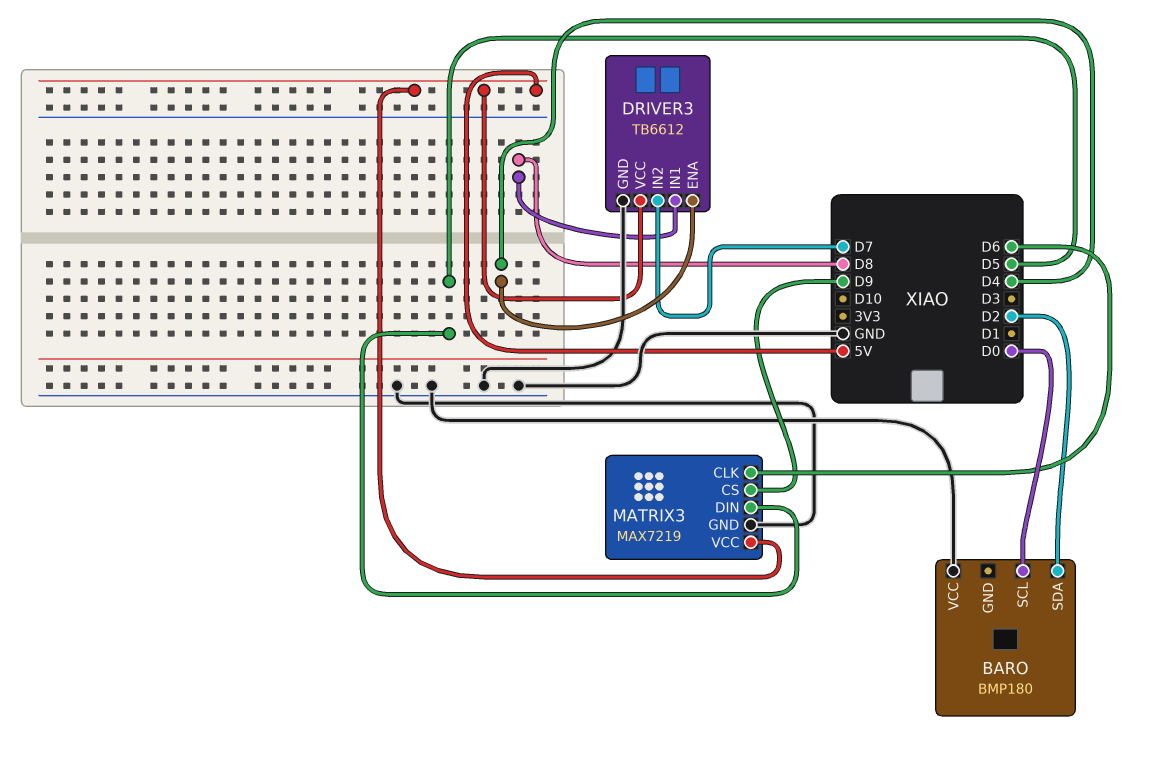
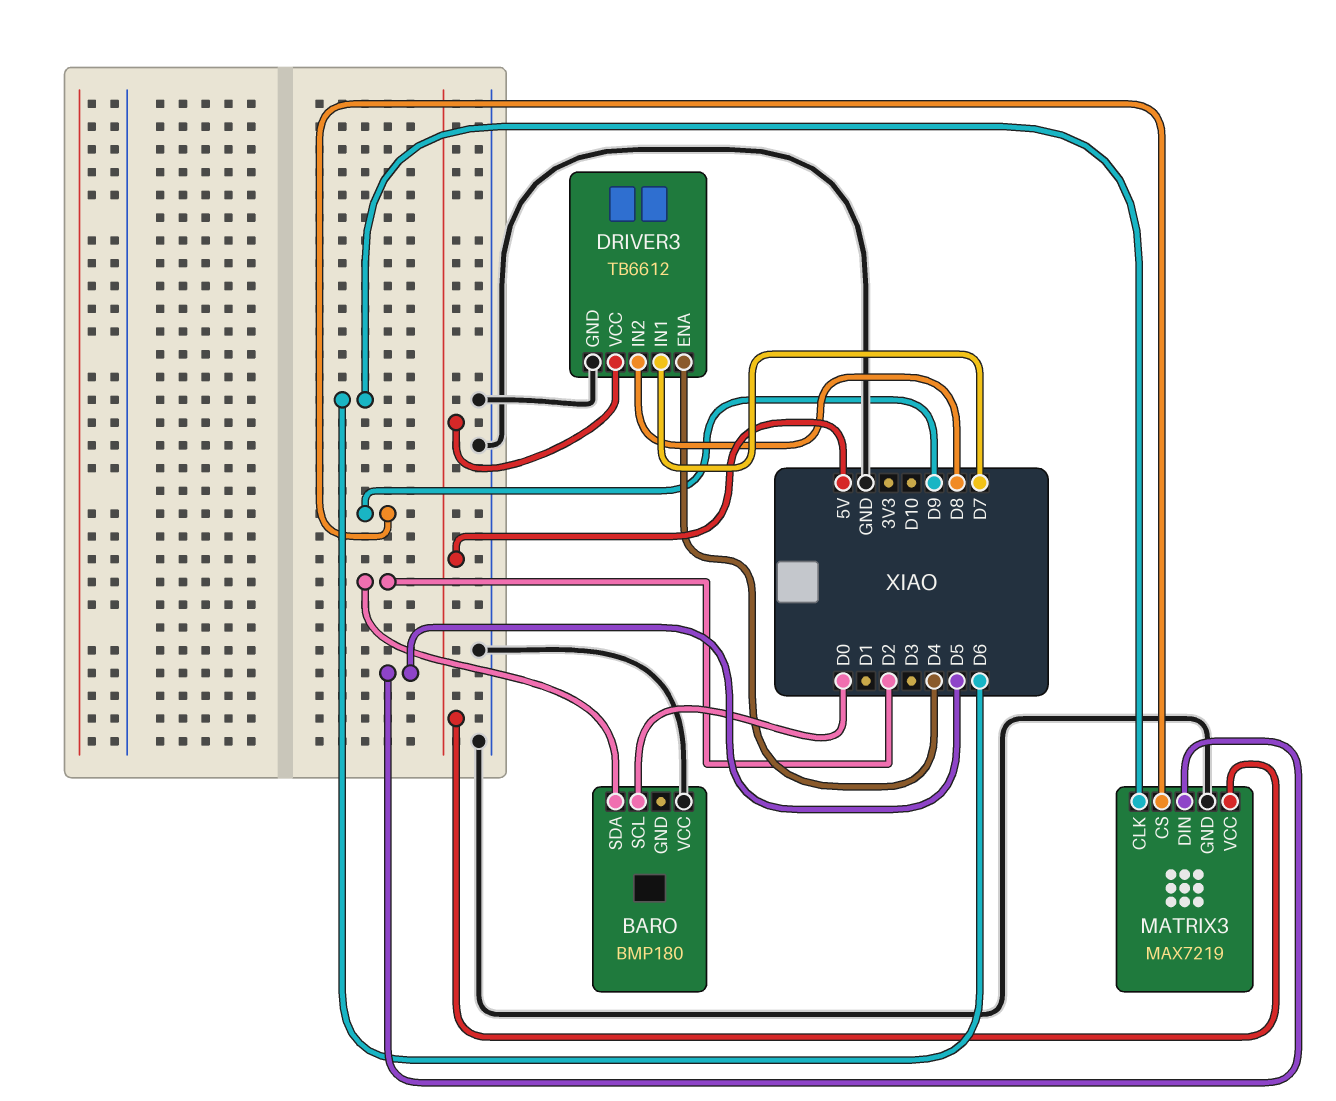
DRIVER3 pin IN1: D8 -> D7
DRIVER3 pin IN2: D7 -> D8

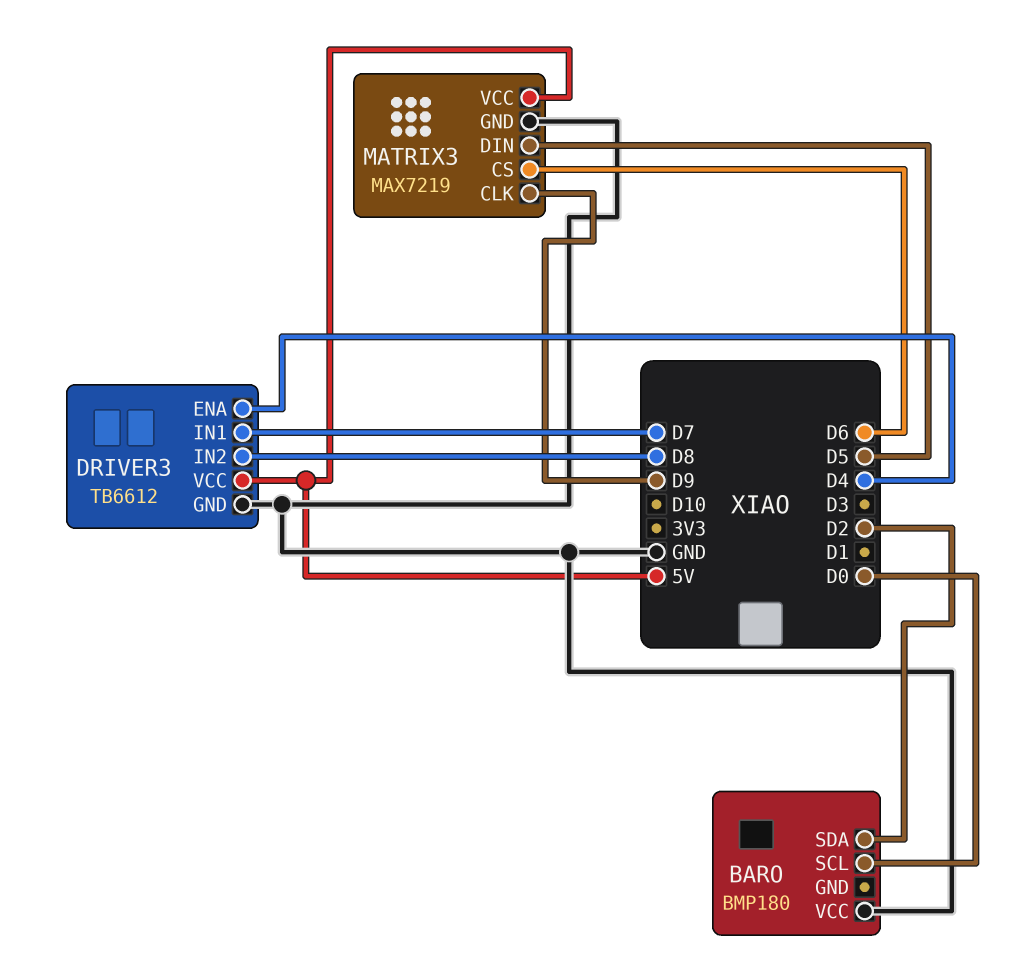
MATRIX3 pin CLK: D6 -> D9
MATRIX3 pin CS: D9 -> D6

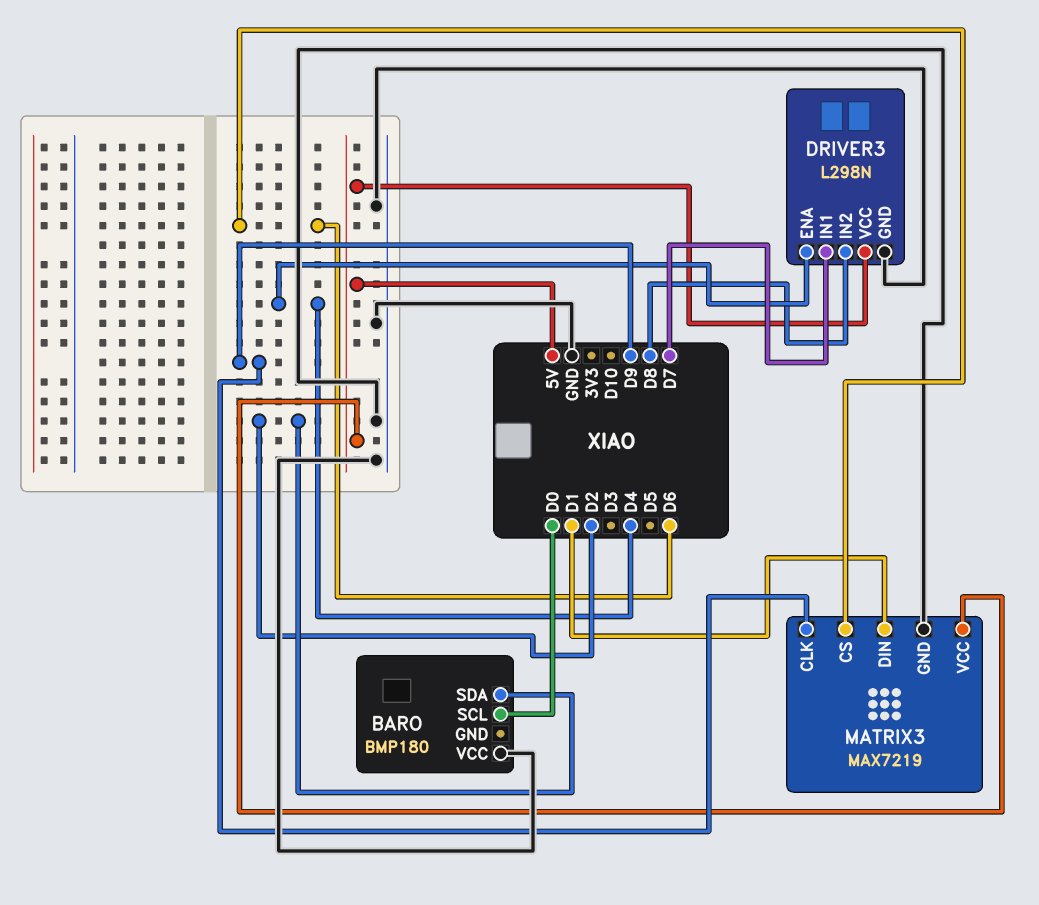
DRIVER3: TB6612 -> L298N
MATRIX3 pin DIN: D5 -> D1

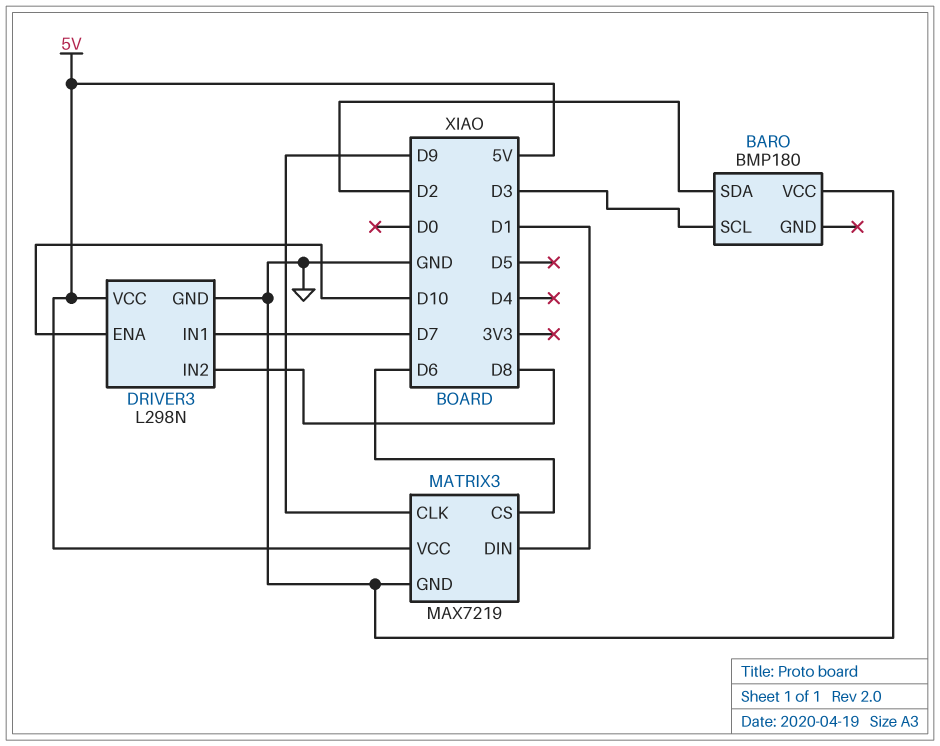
BARO pin SCL: D0 -> D3
DRIVER3 pin ENA: D4 -> D10

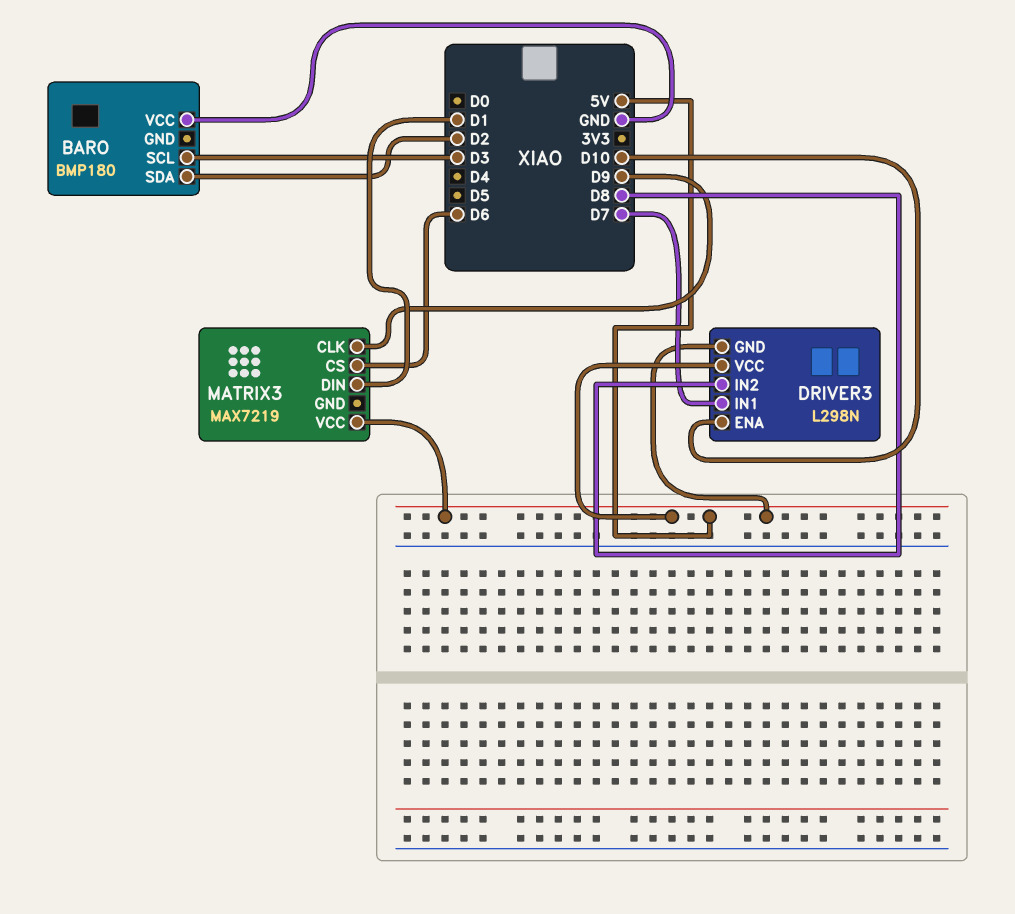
DRIVER3 pin GND: GND -> 5V
MATRIX3 pin GND: GND -> none

